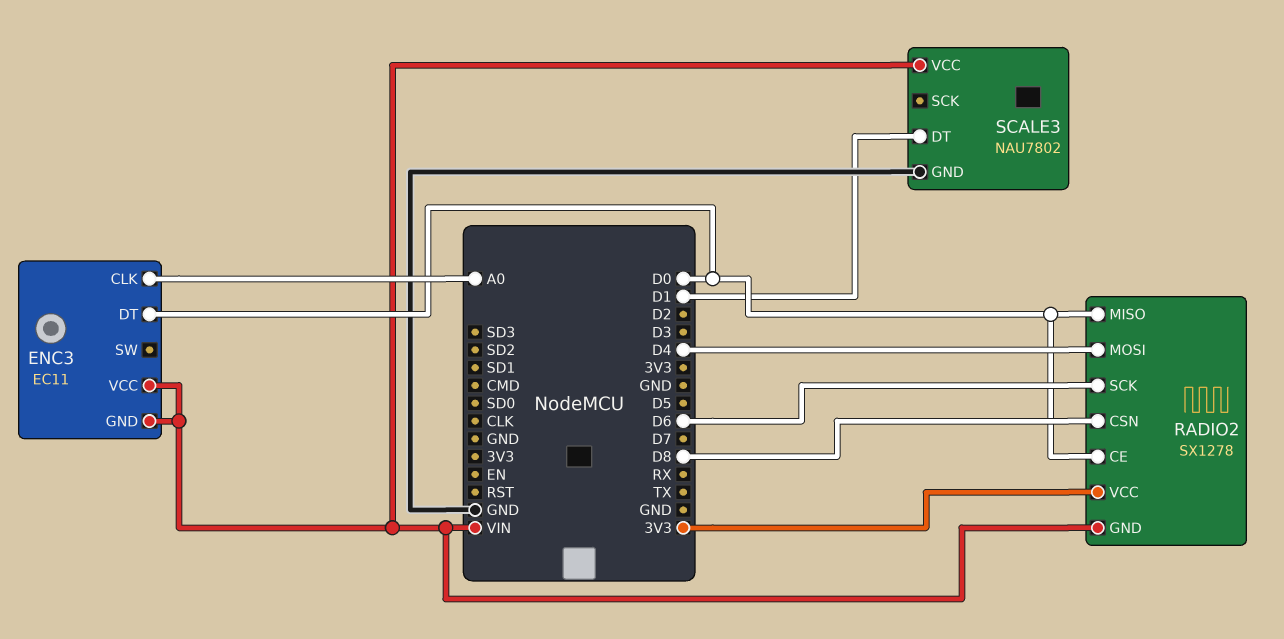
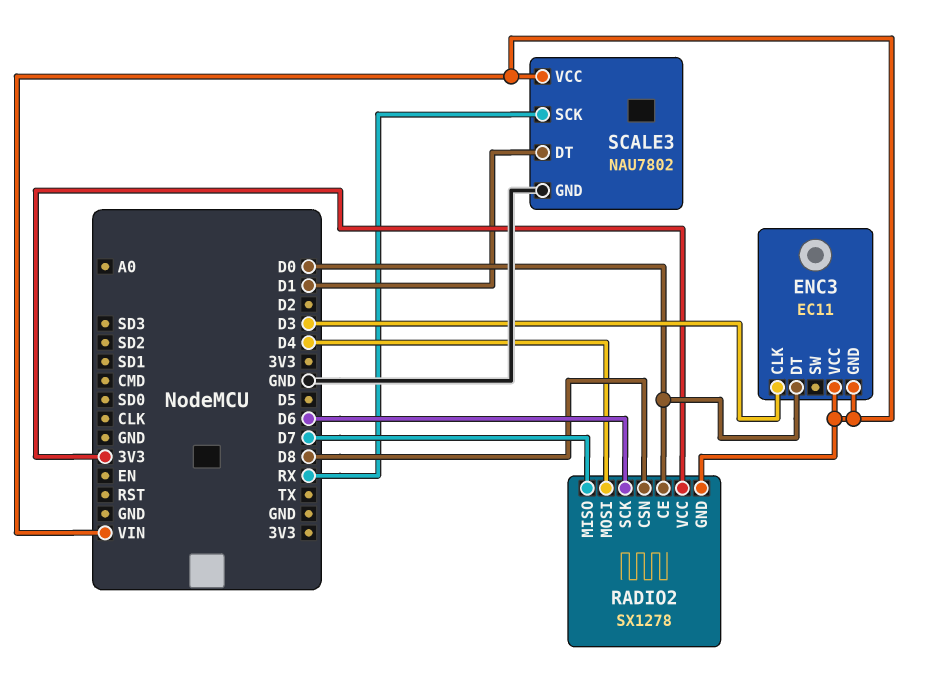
ENC3 pin CLK: A0 -> D3
RADIO2 pin MISO: D0 -> D7
SCALE3 pin SCK: none -> RX

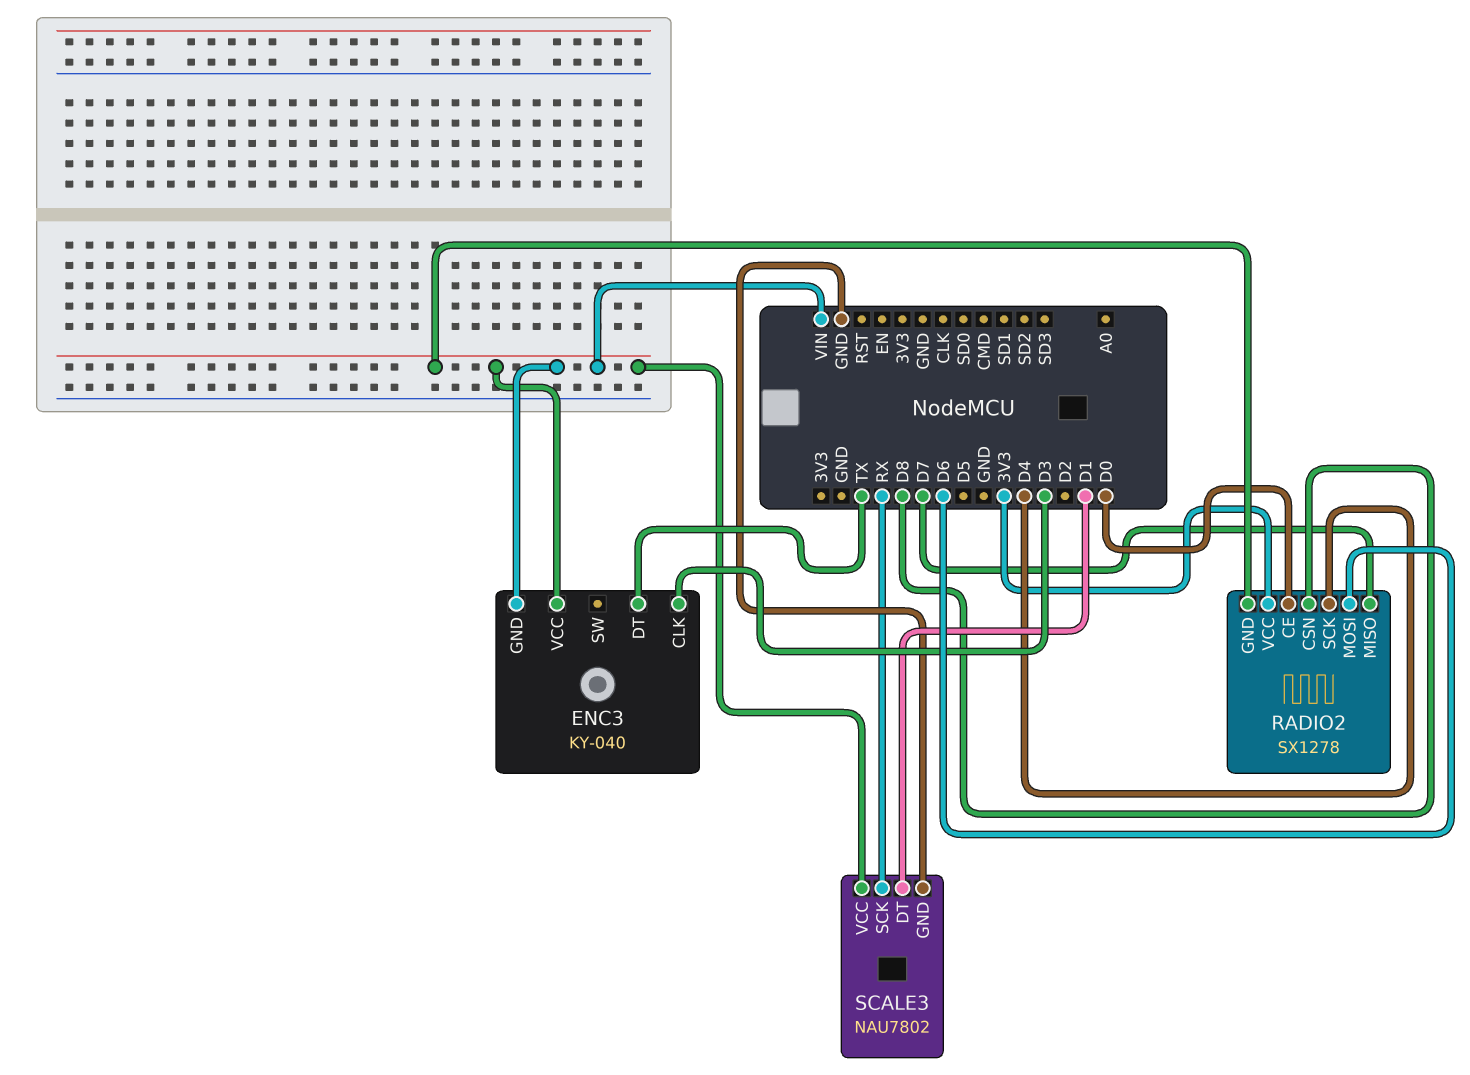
ENC3: EC11 -> KY-040
ENC3 pin DT: D0 -> TX
RADIO2 pin MOSI: D4 -> D6
RADIO2 pin SCK: D6 -> D4

